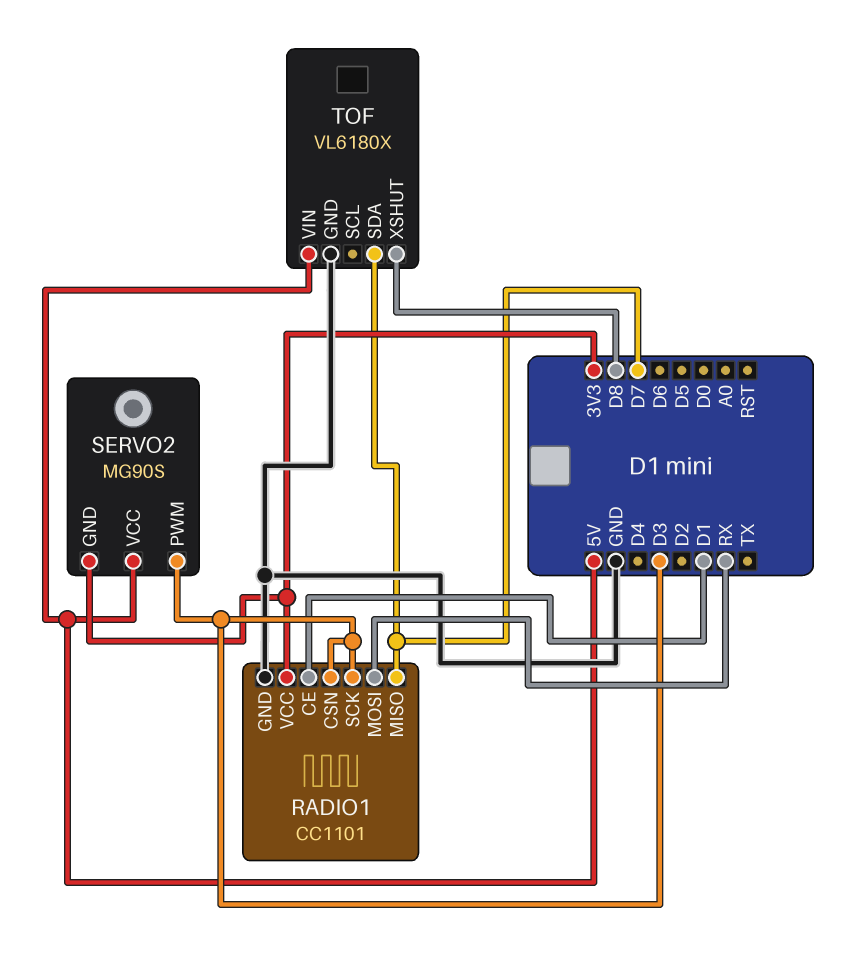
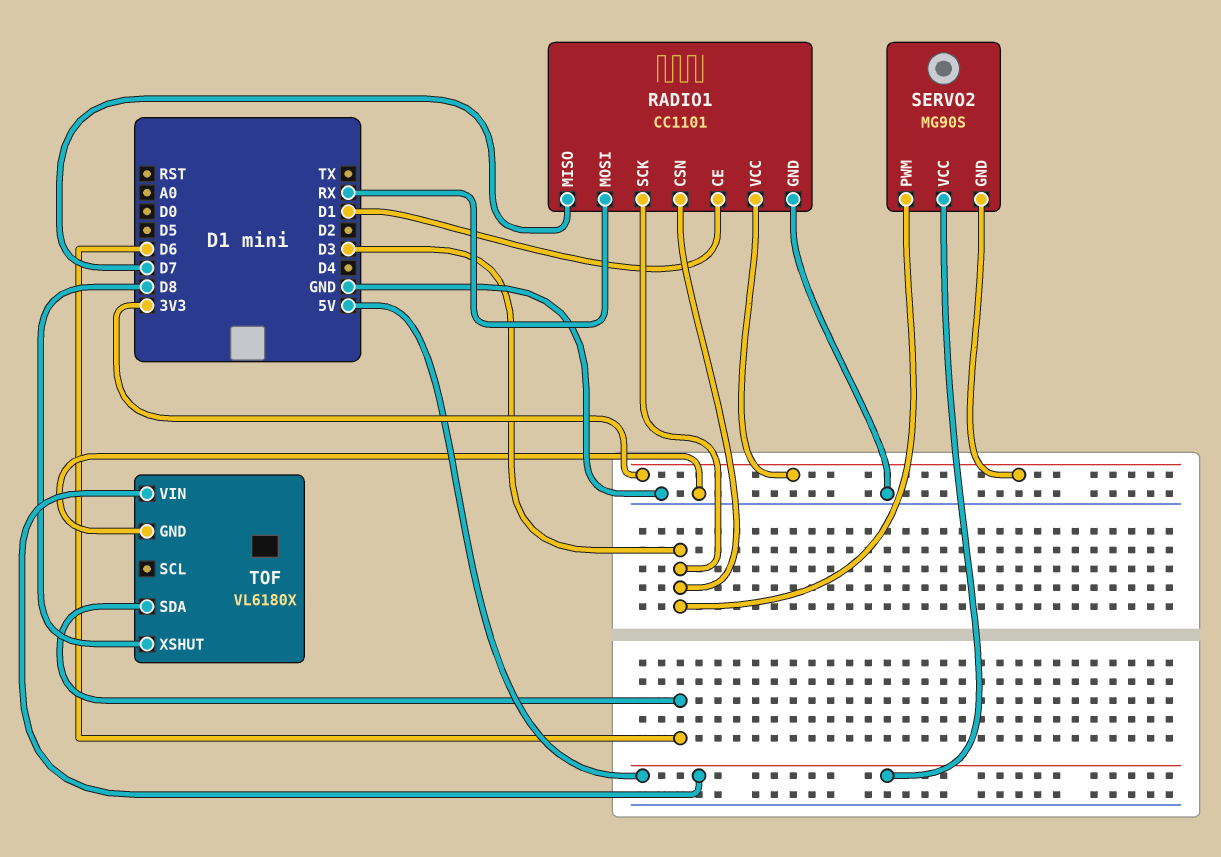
TOF pin SDA: D7 -> D6

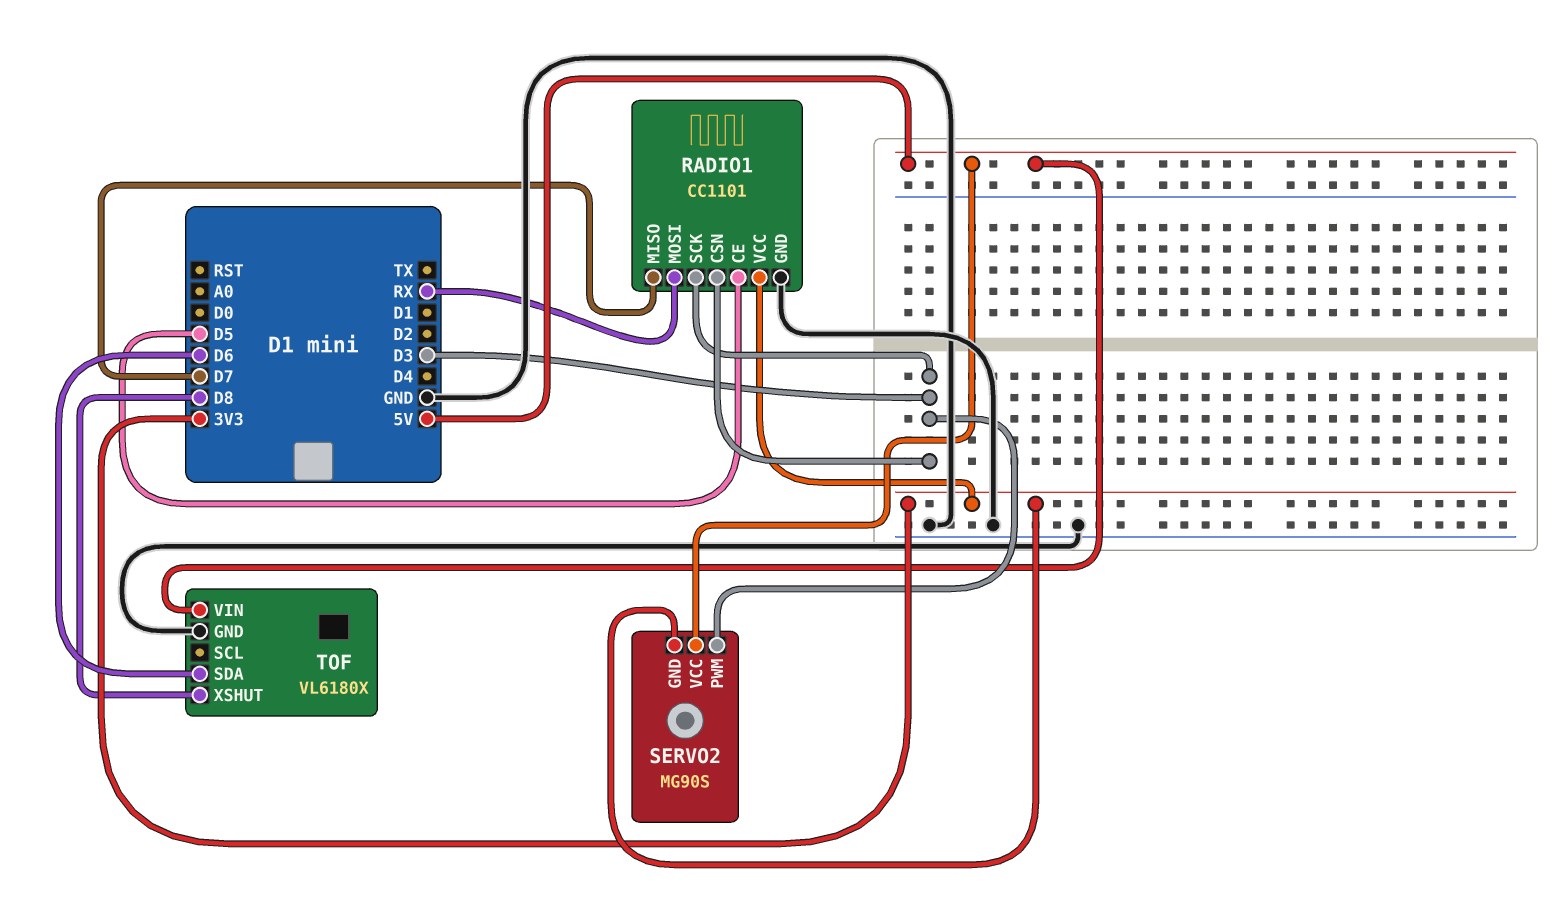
RADIO1 pin CE: D1 -> D5

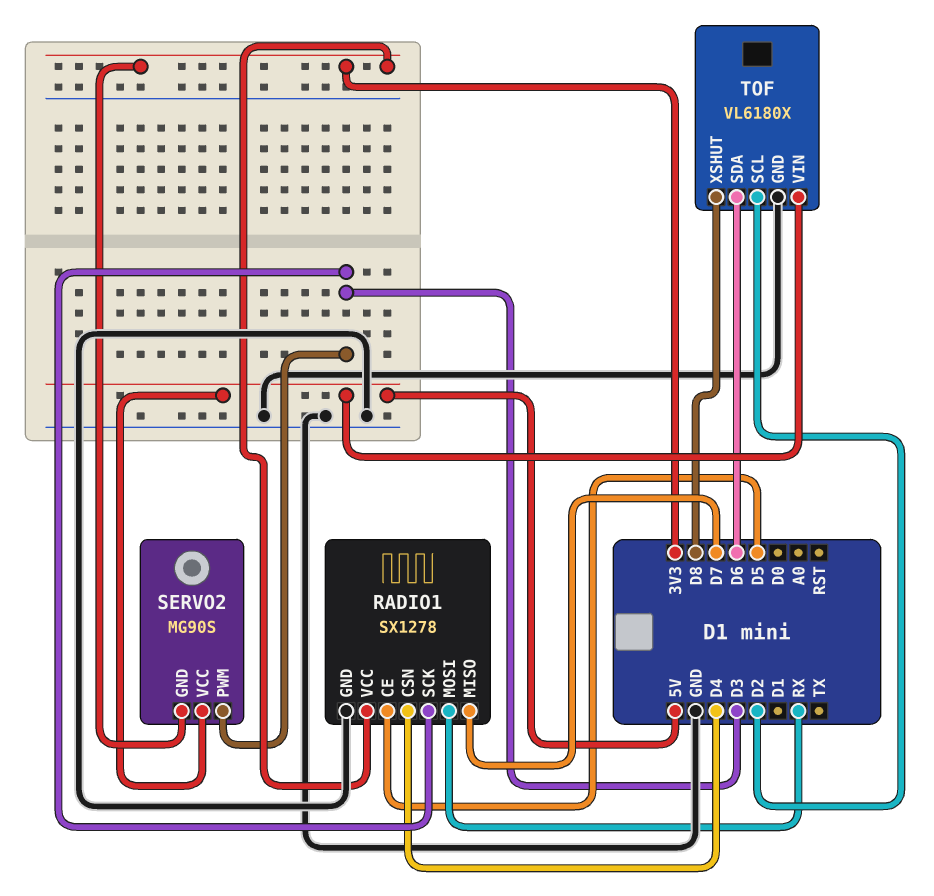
RADIO1: CC1101 -> SX1278
RADIO1 pin CSN: D3 -> D4
TOF pin SCL: none -> D2

